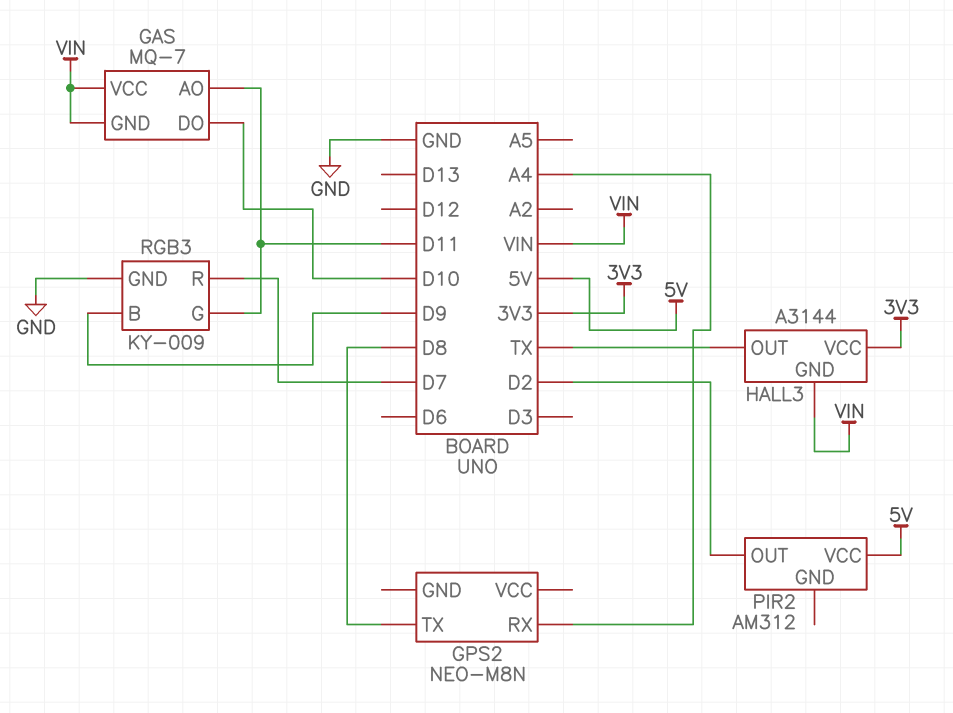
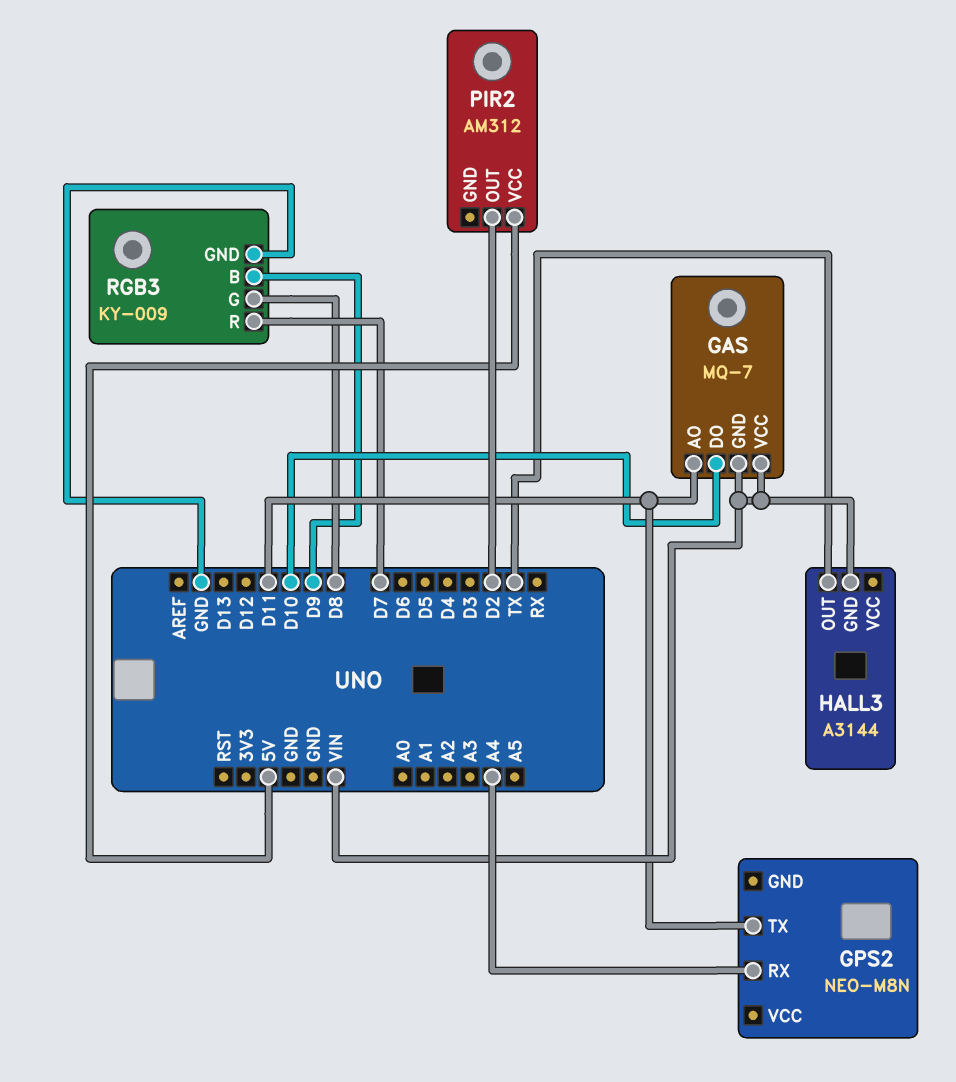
GPS2 pin TX: D8 -> D11
HALL3 pin VCC: 3V3 -> none
RGB3 pin G: D11 -> D8

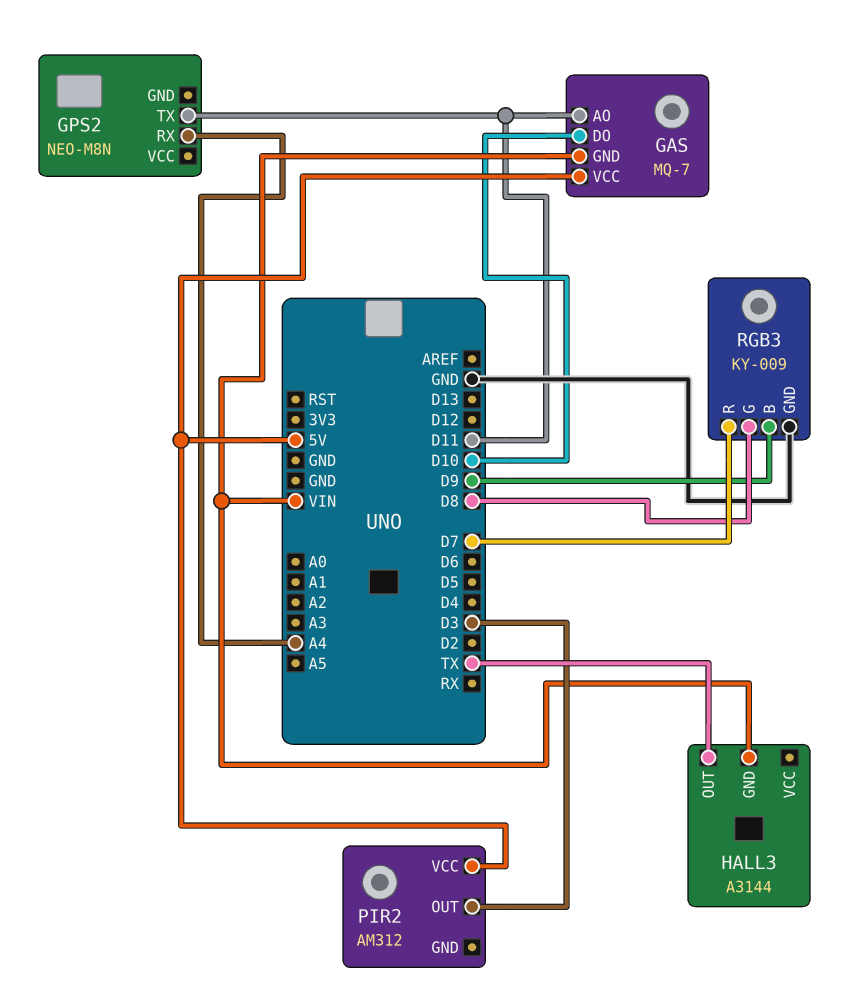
GAS pin VCC: VIN -> 5V
PIR2 pin OUT: D2 -> D3

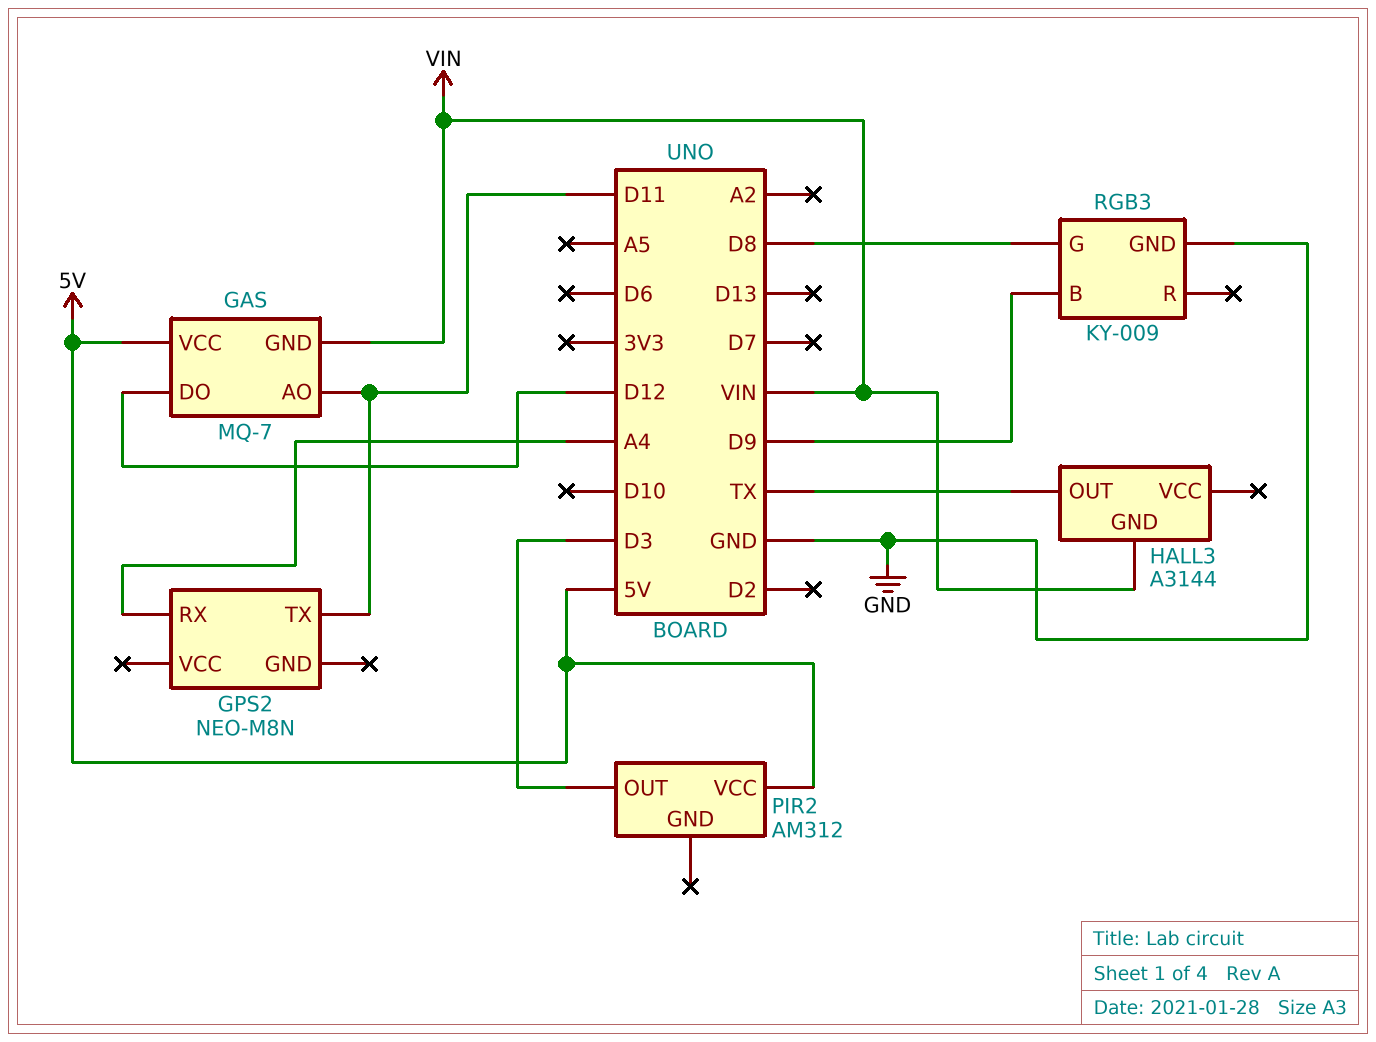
GAS pin DO: D10 -> D12
RGB3 pin R: D7 -> none

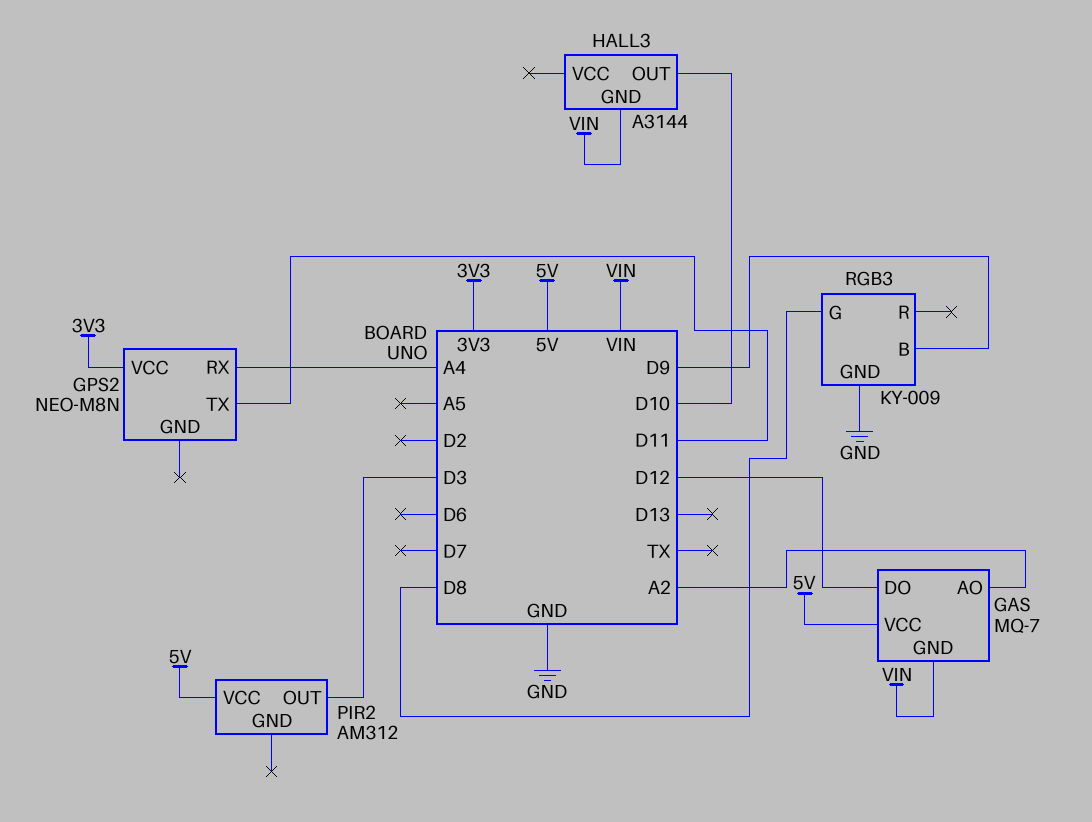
GAS pin AO: D11 -> A2
GPS2 pin VCC: none -> 3V3
HALL3 pin OUT: TX -> D10

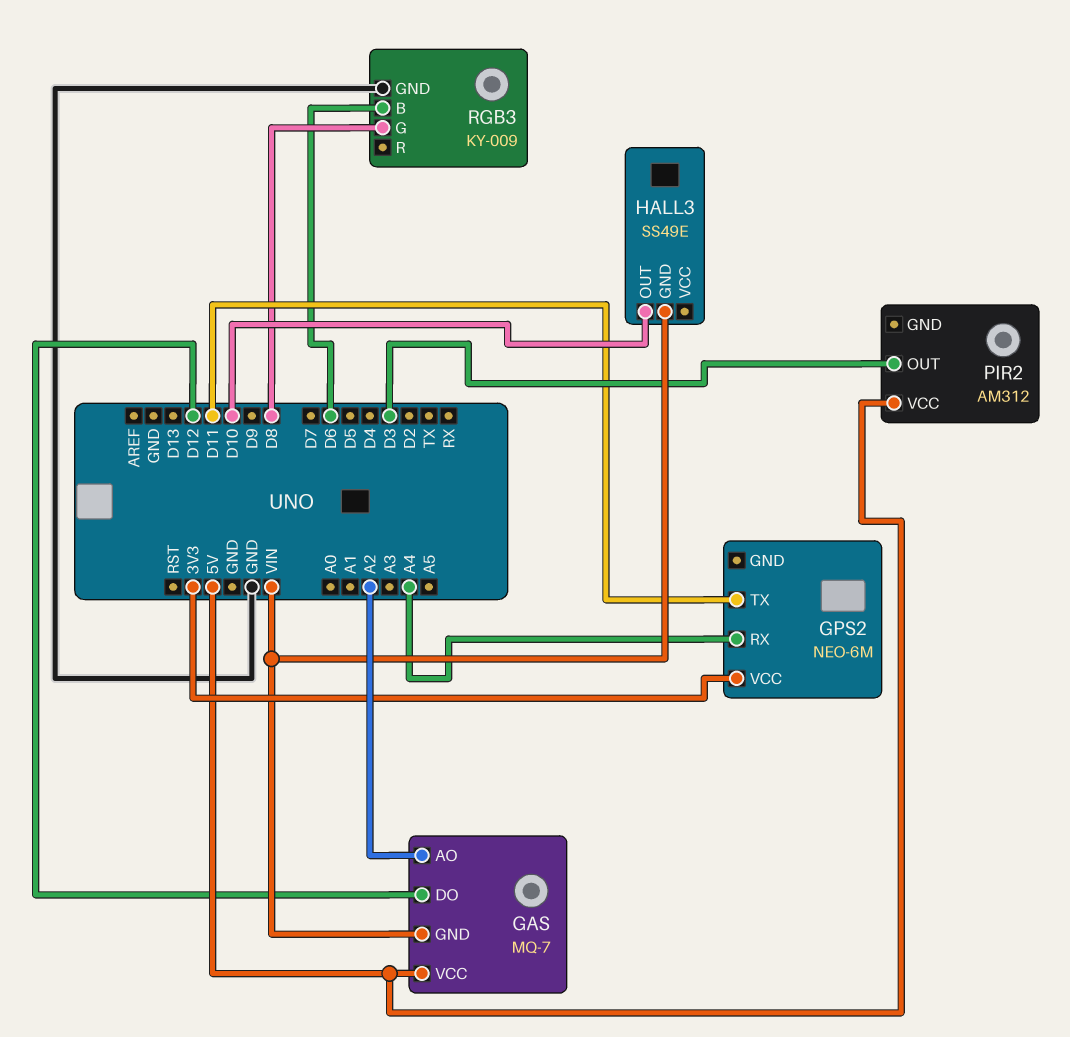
GPS2: NEO-M8N -> NEO-6M
HALL3: A3144 -> SS49E
RGB3 pin B: D9 -> D6

